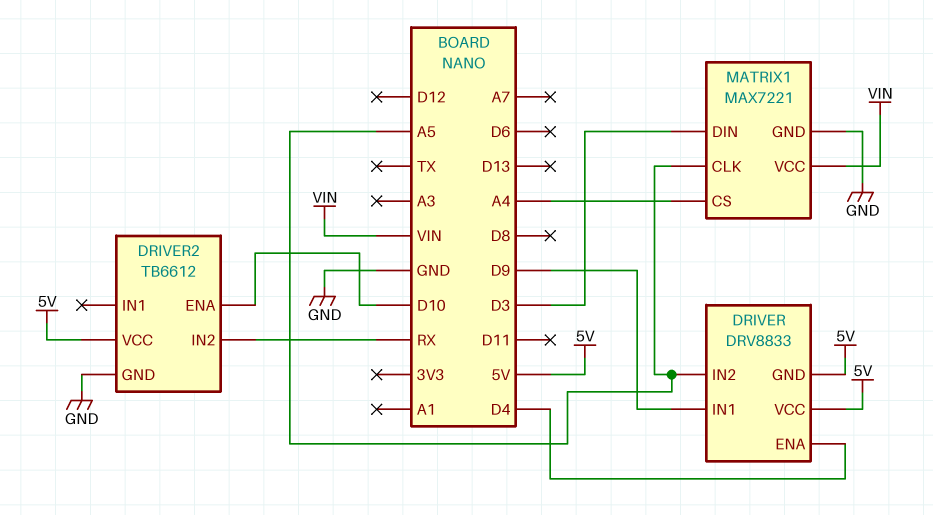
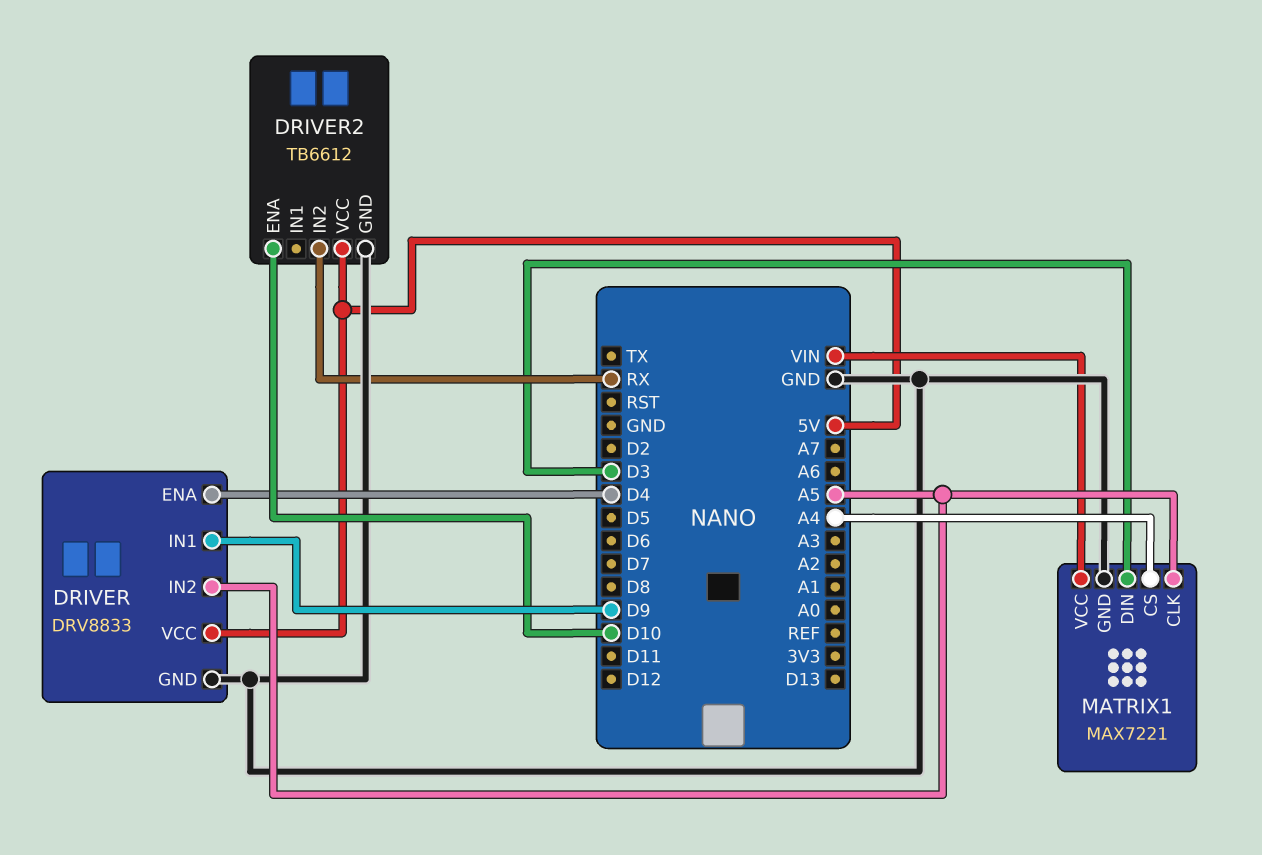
DRIVER pin GND: 5V -> GND

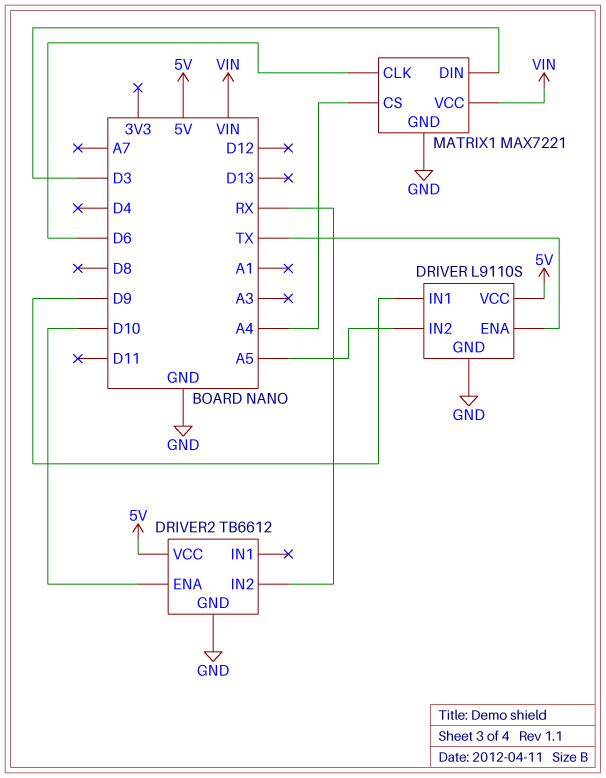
DRIVER: DRV8833 -> L9110S
DRIVER pin ENA: D4 -> TX
MATRIX1 pin CLK: A5 -> D6

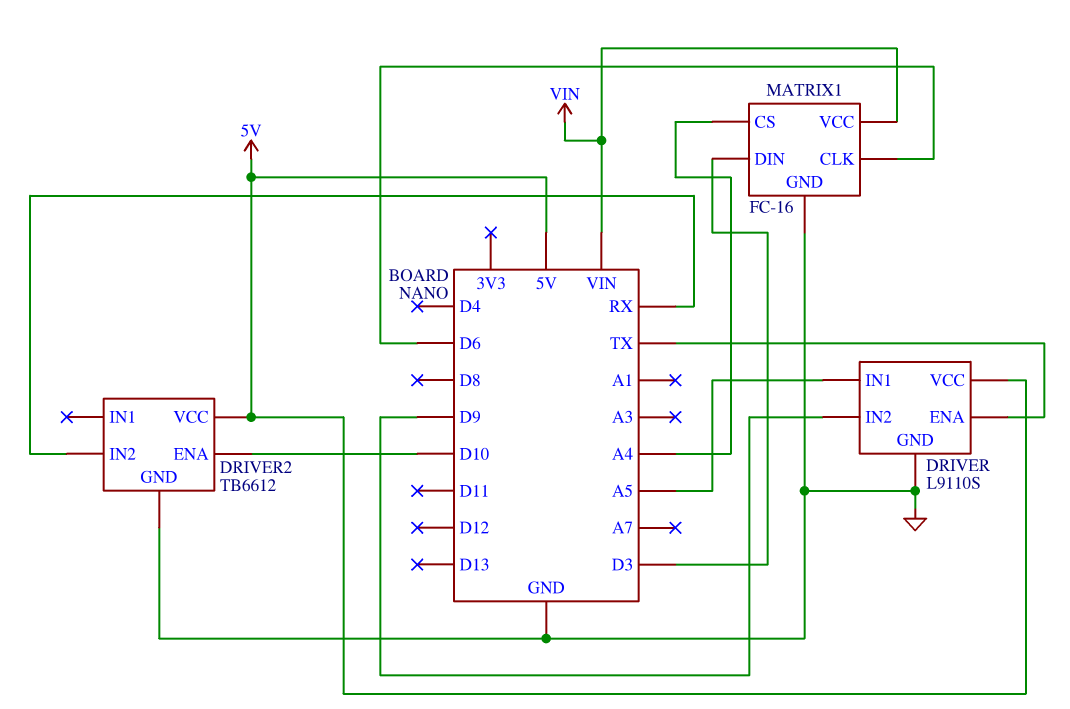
DRIVER pin IN1: D9 -> A5
DRIVER pin IN2: A5 -> D9
MATRIX1: MAX7221 -> FC-16

